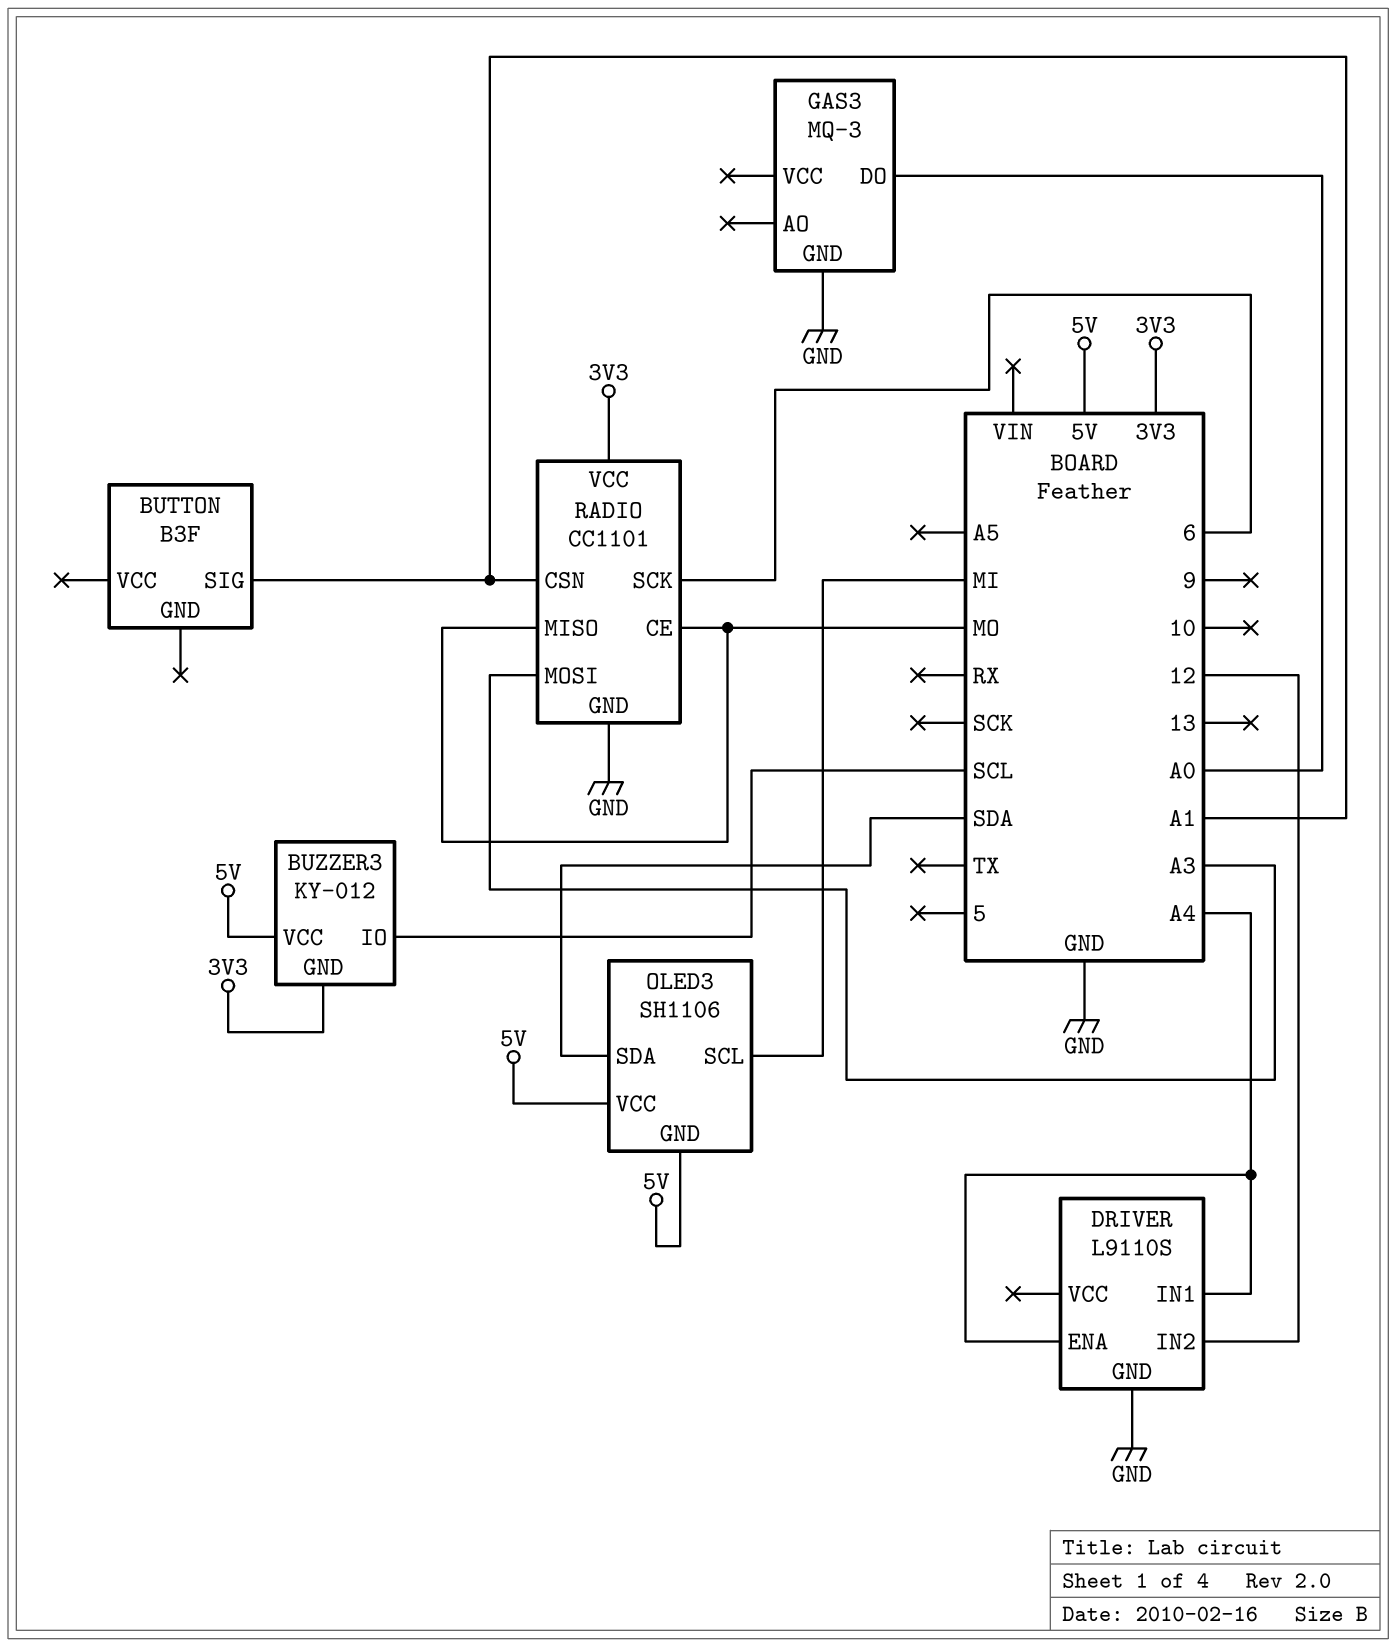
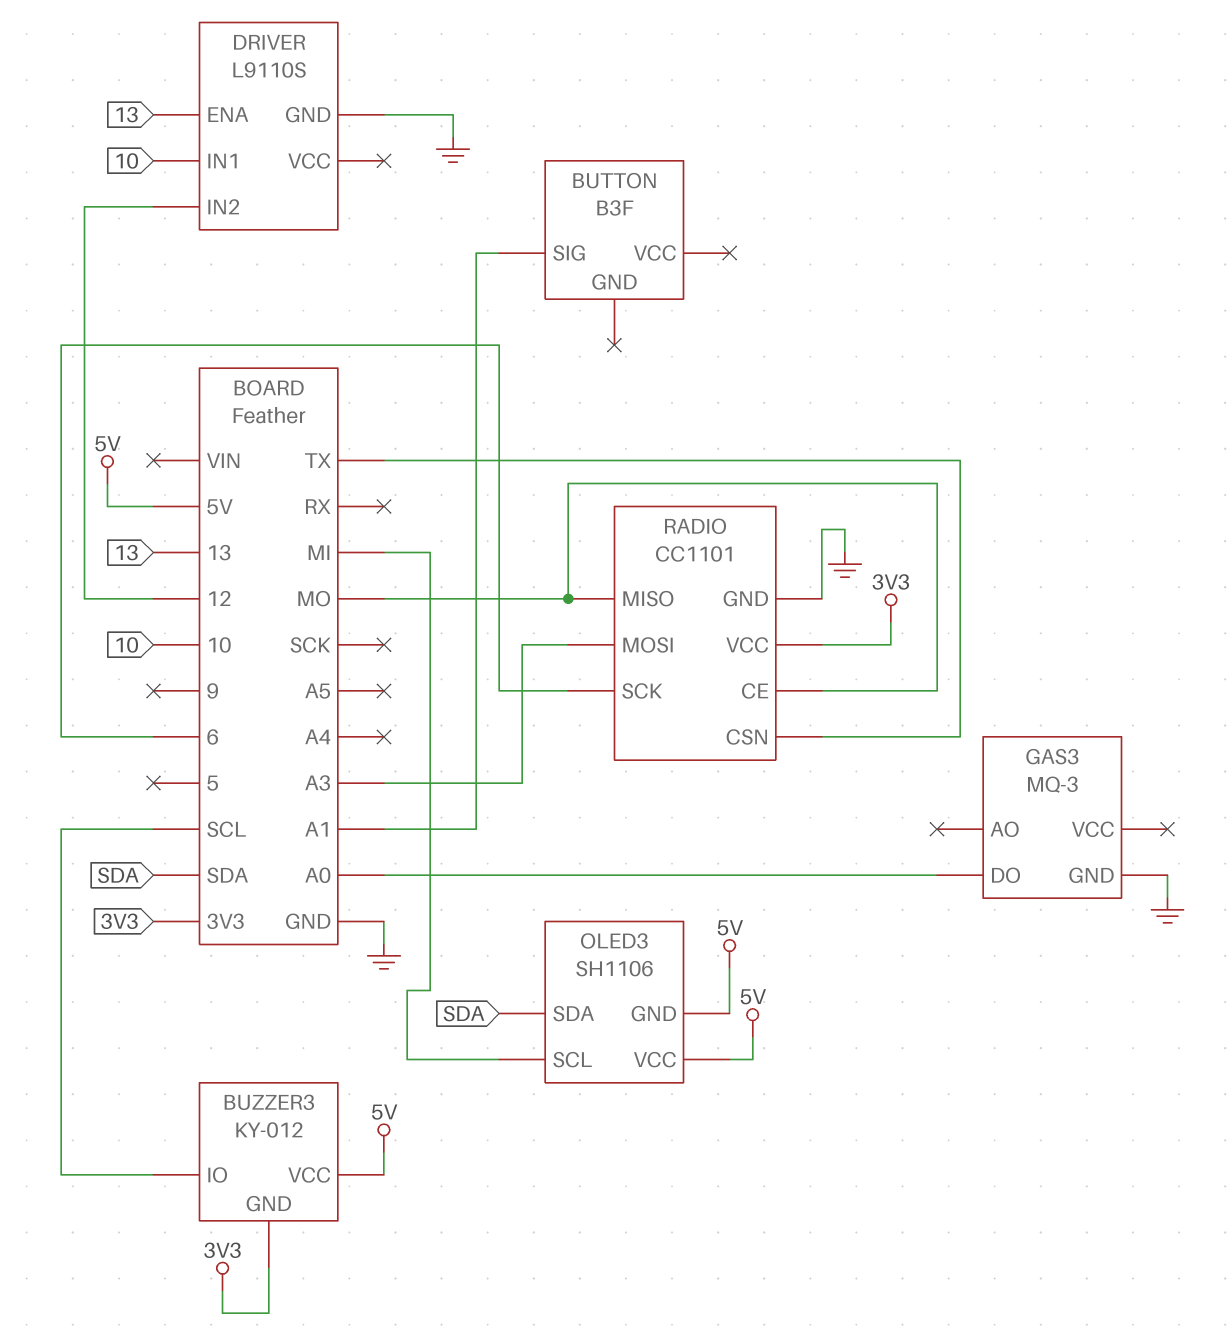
DRIVER pin ENA: A4 -> 13
DRIVER pin IN1: A4 -> 10
RADIO pin CSN: A1 -> TX

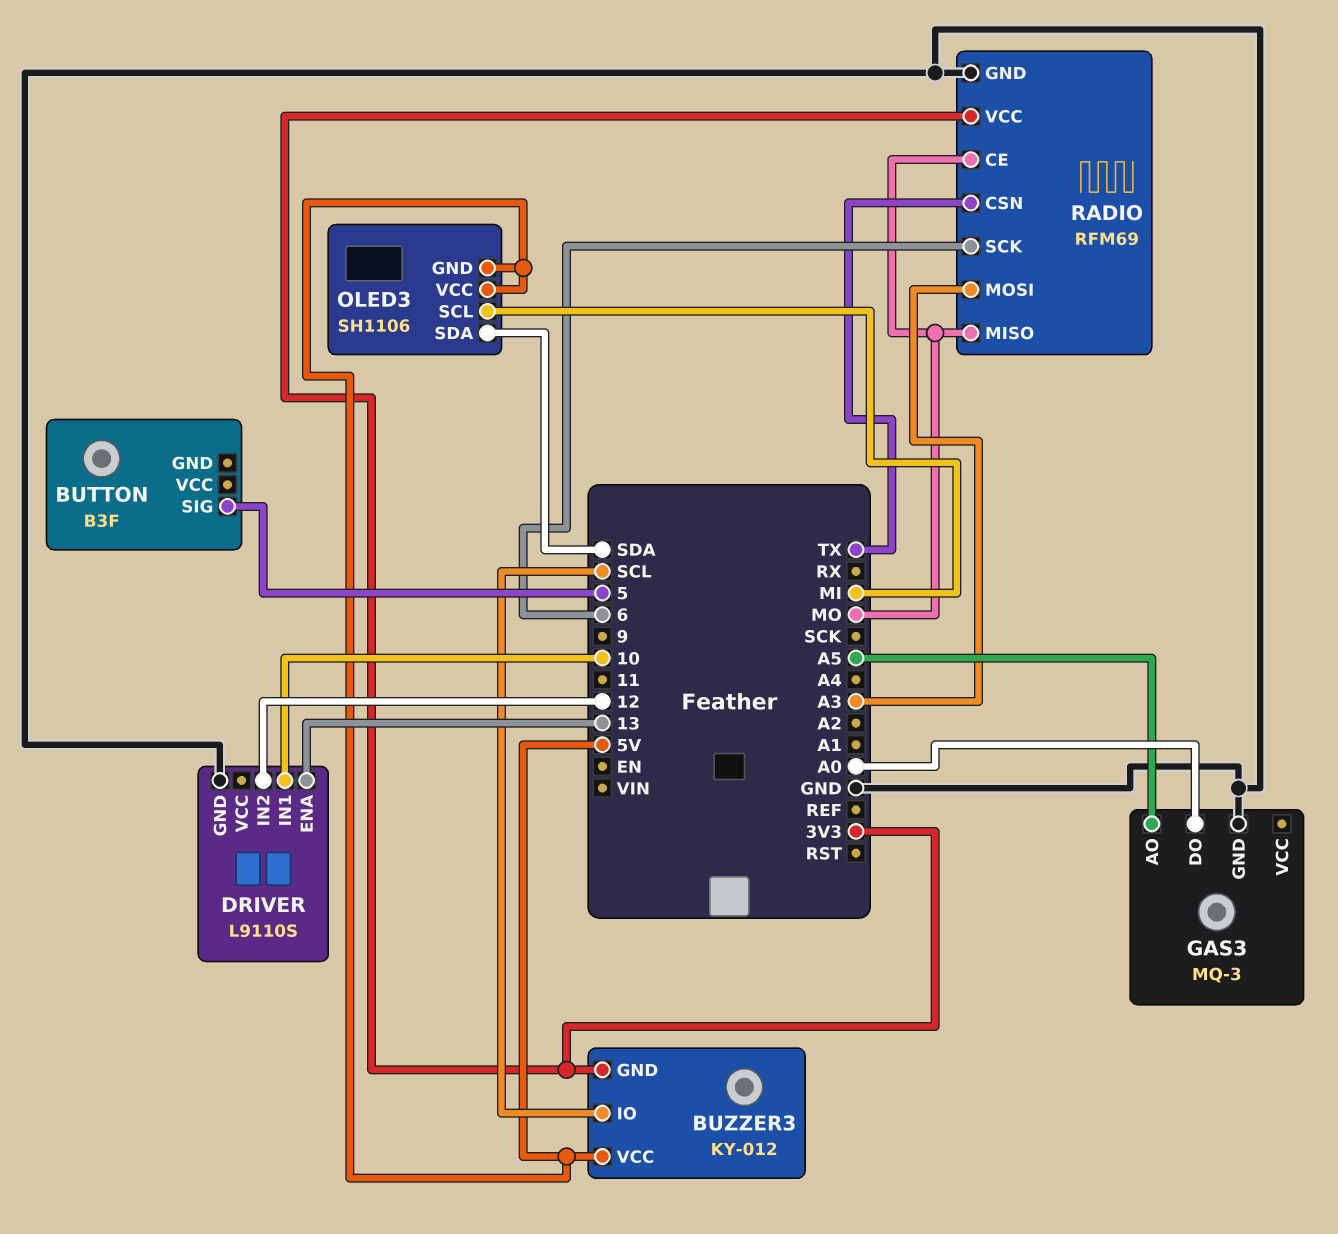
BUTTON pin SIG: A1 -> 5
GAS3 pin AO: none -> A5
RADIO: CC1101 -> RFM69

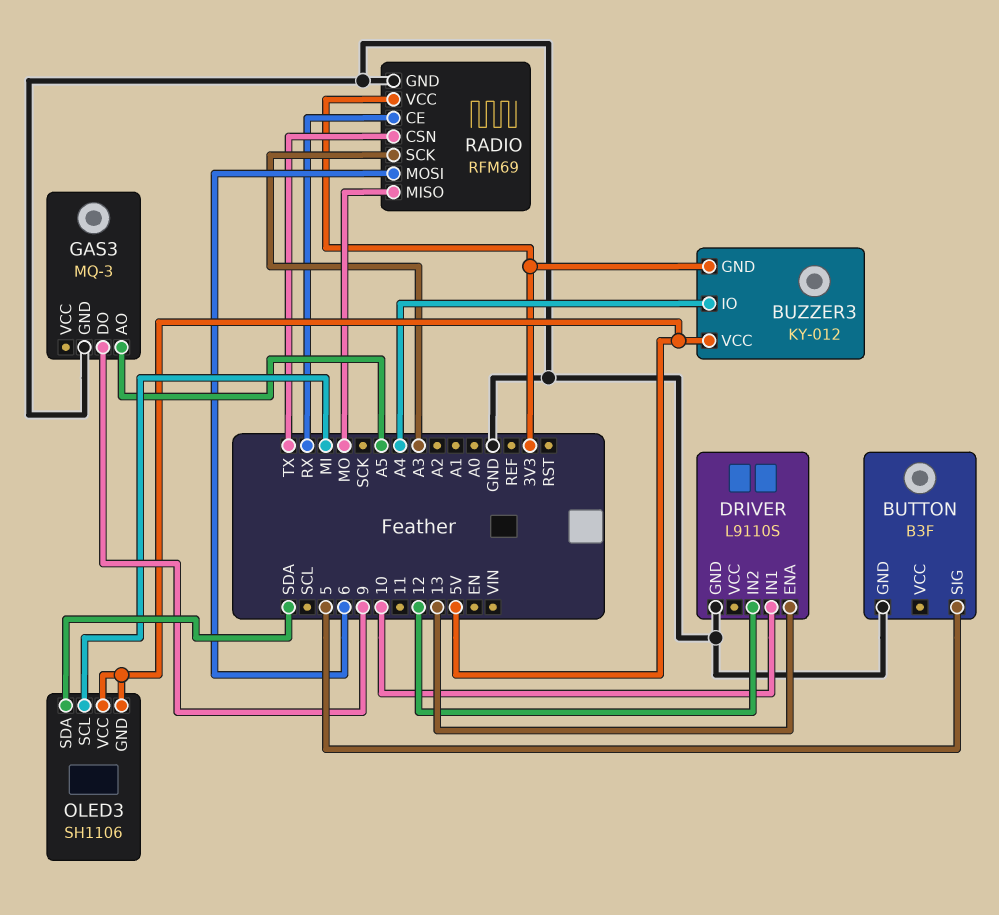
BUTTON pin GND: none -> GND
BUZZER3 pin IO: SCL -> A4
GAS3 pin DO: A0 -> 9
RADIO pin CE: MO -> RX
RADIO pin MOSI: A3 -> 6
RADIO pin SCK: 6 -> A3

